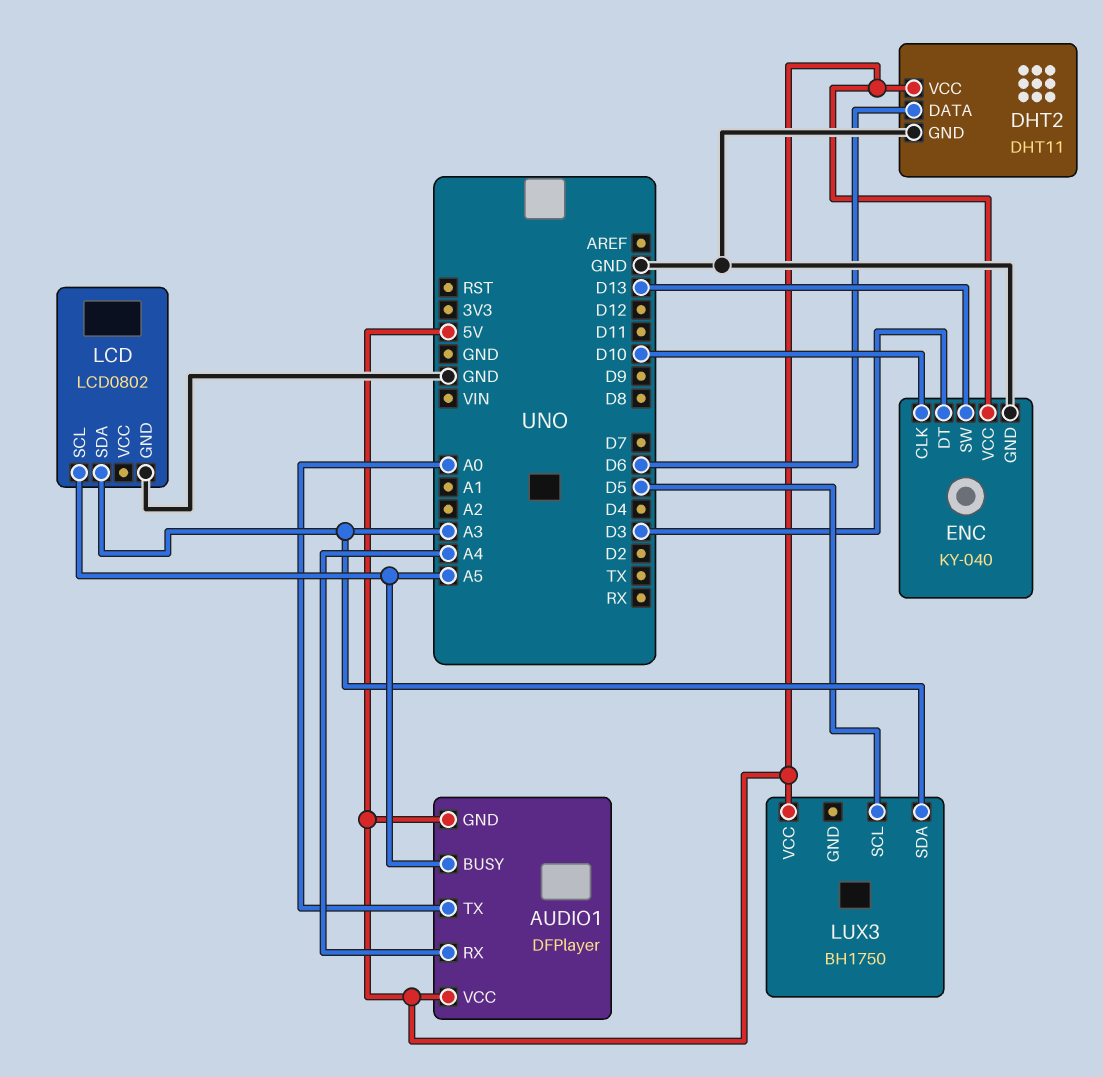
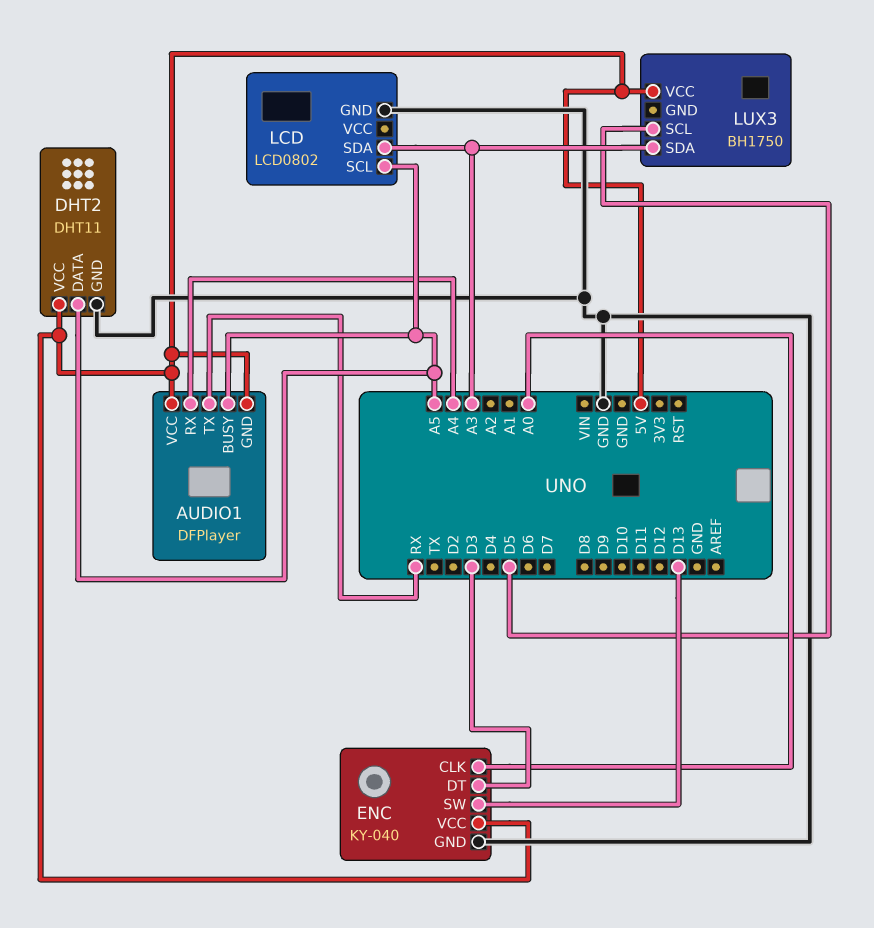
AUDIO1 pin TX: A0 -> RX
DHT2 pin DATA: D6 -> A5
ENC pin CLK: D10 -> A0

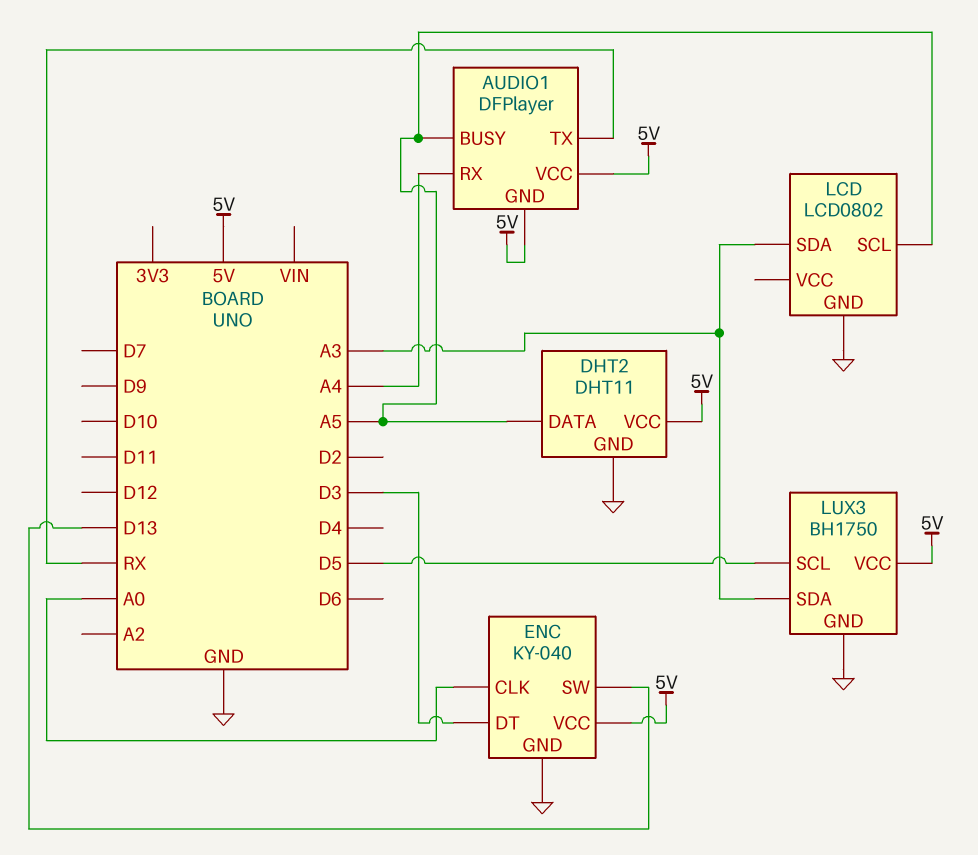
LUX3 pin GND: none -> GND

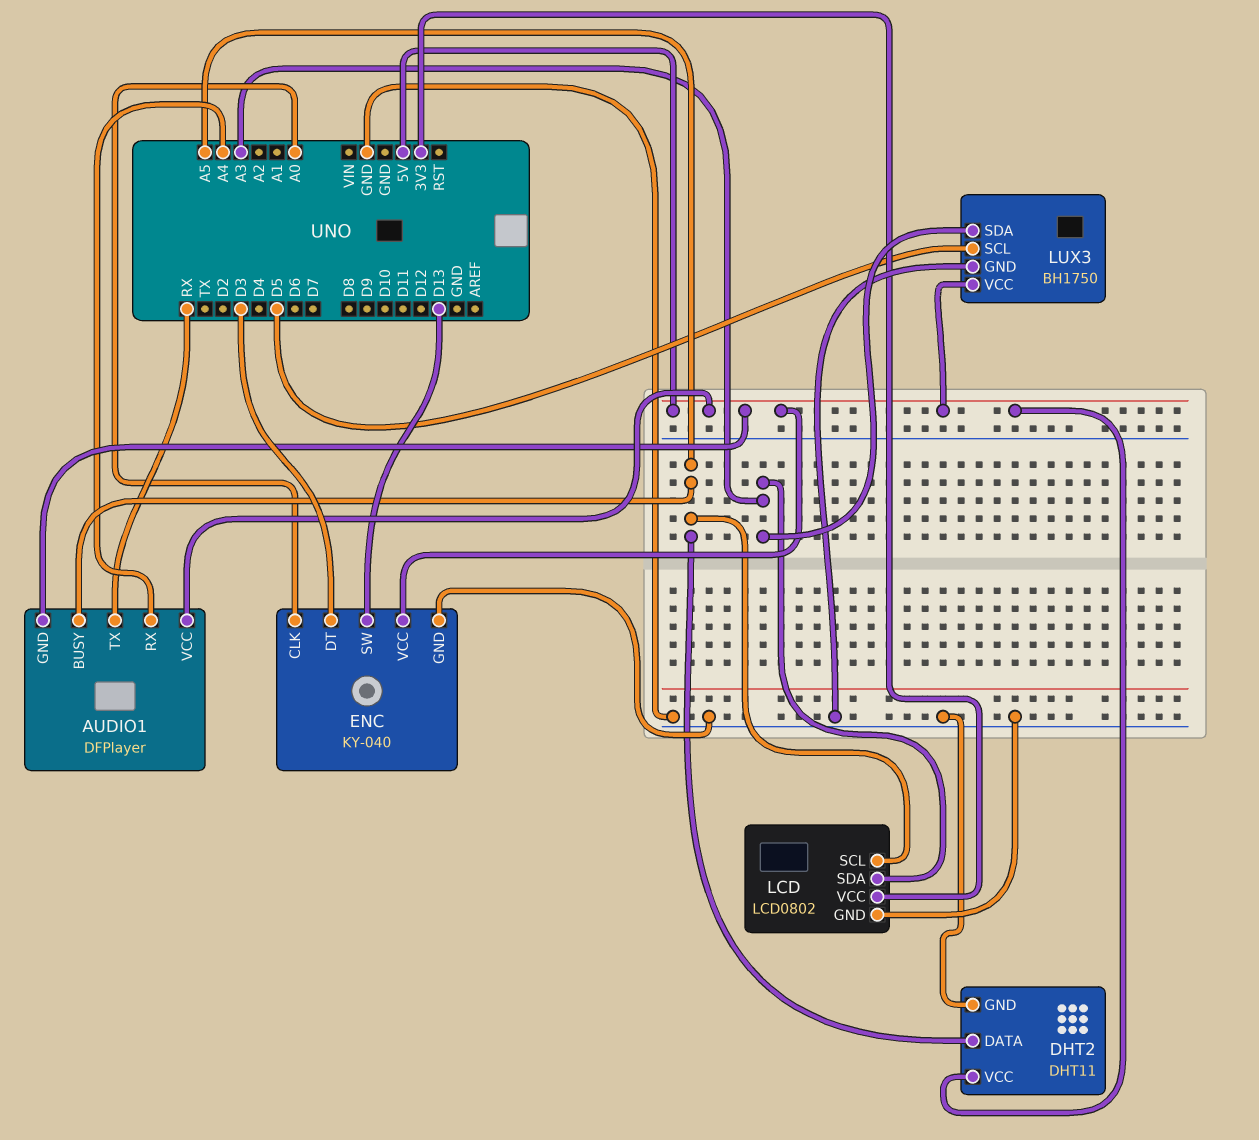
LCD pin VCC: none -> 3V3

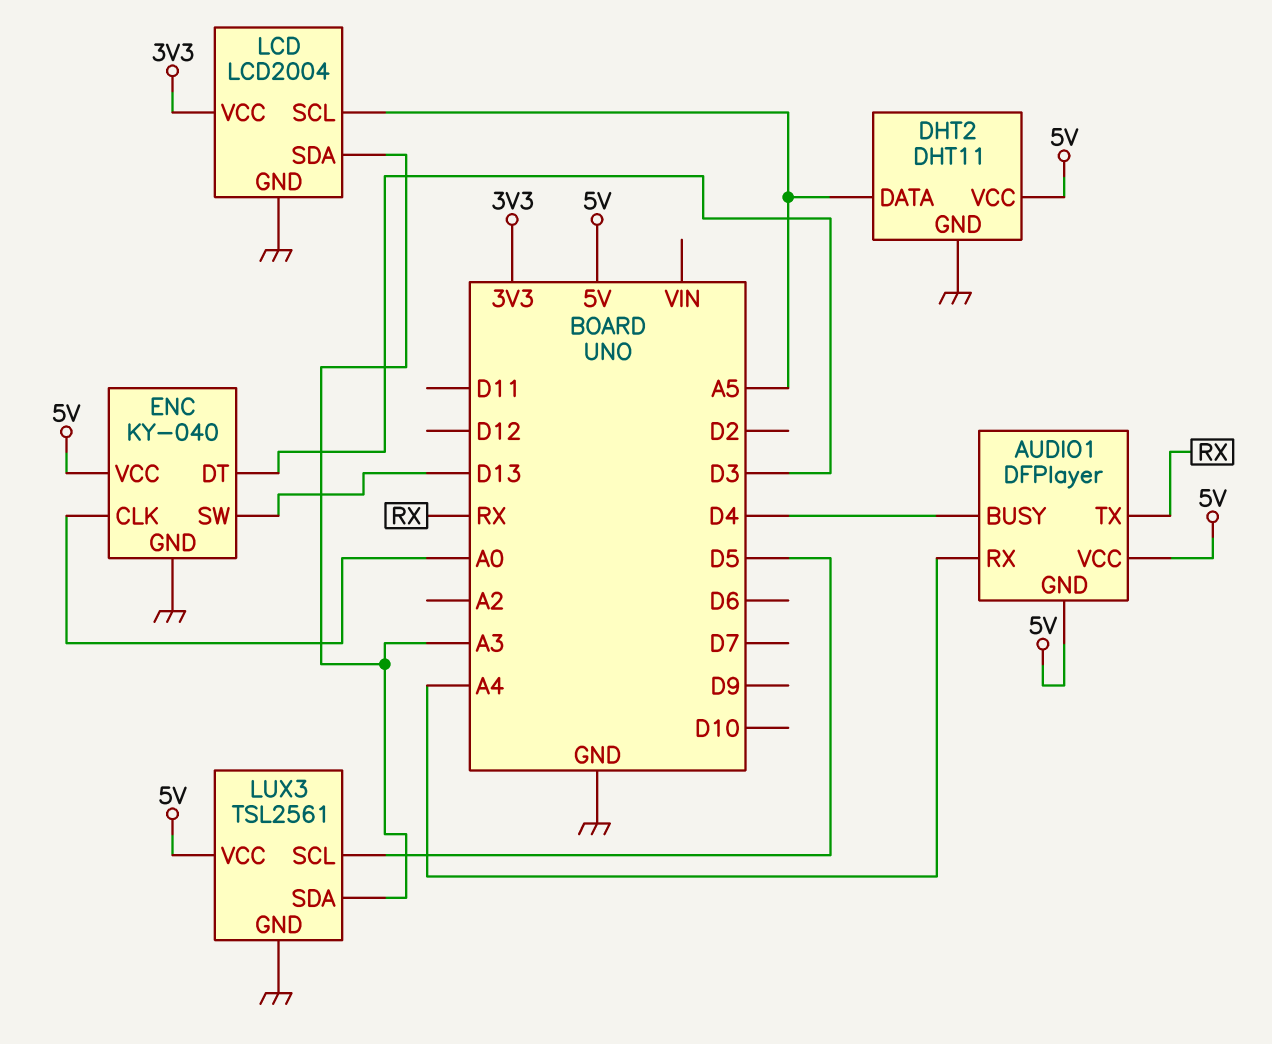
AUDIO1 pin BUSY: A5 -> D4
LCD: LCD0802 -> LCD2004
LUX3: BH1750 -> TSL2561

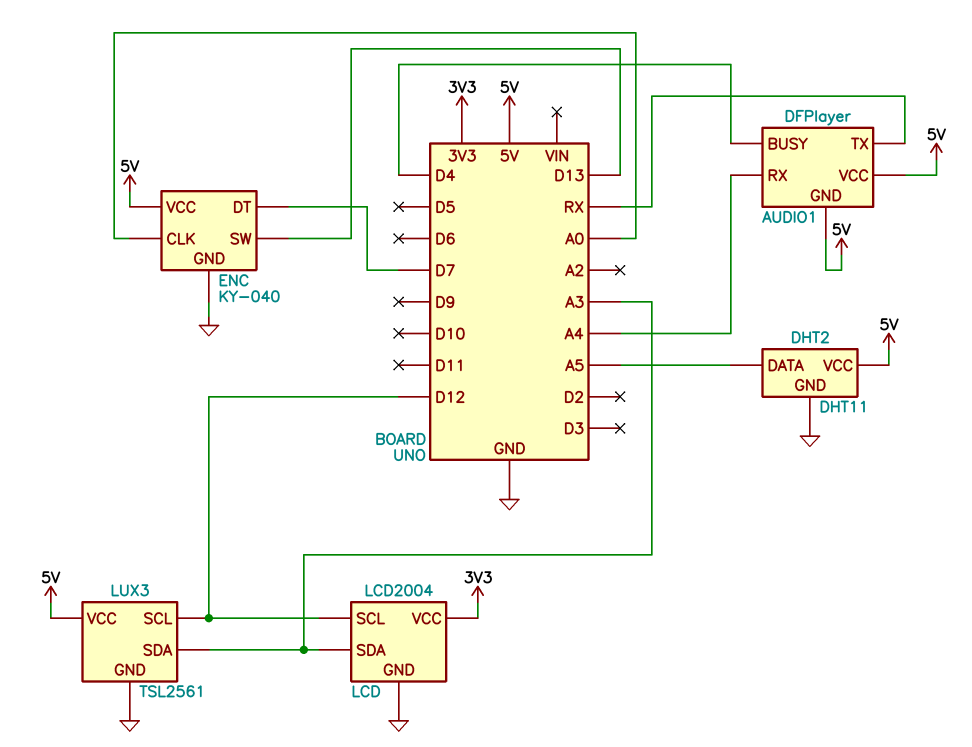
ENC pin DT: D3 -> D7
LCD pin SCL: A5 -> D12
LUX3 pin SCL: D5 -> D12

